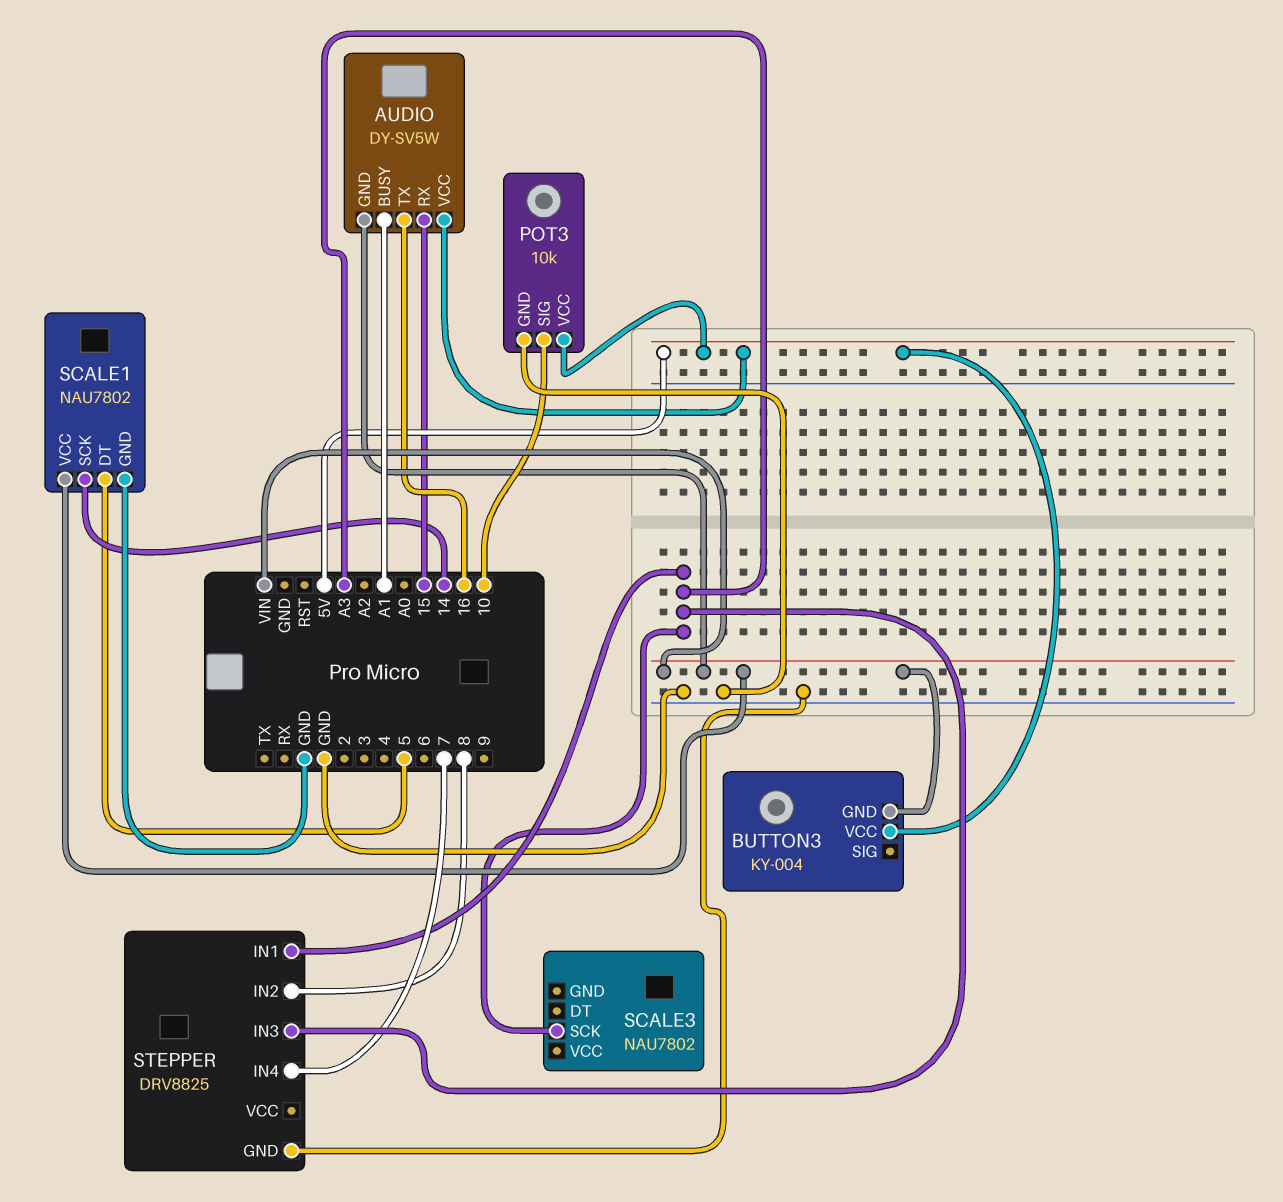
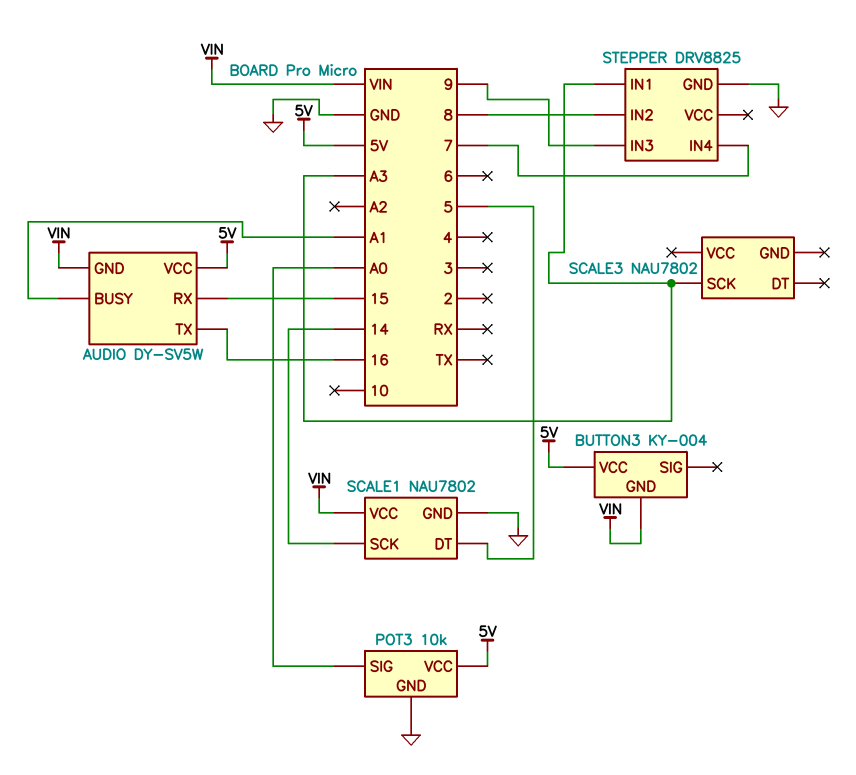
POT3 pin SIG: 10 -> A0
STEPPER pin IN3: A3 -> 9

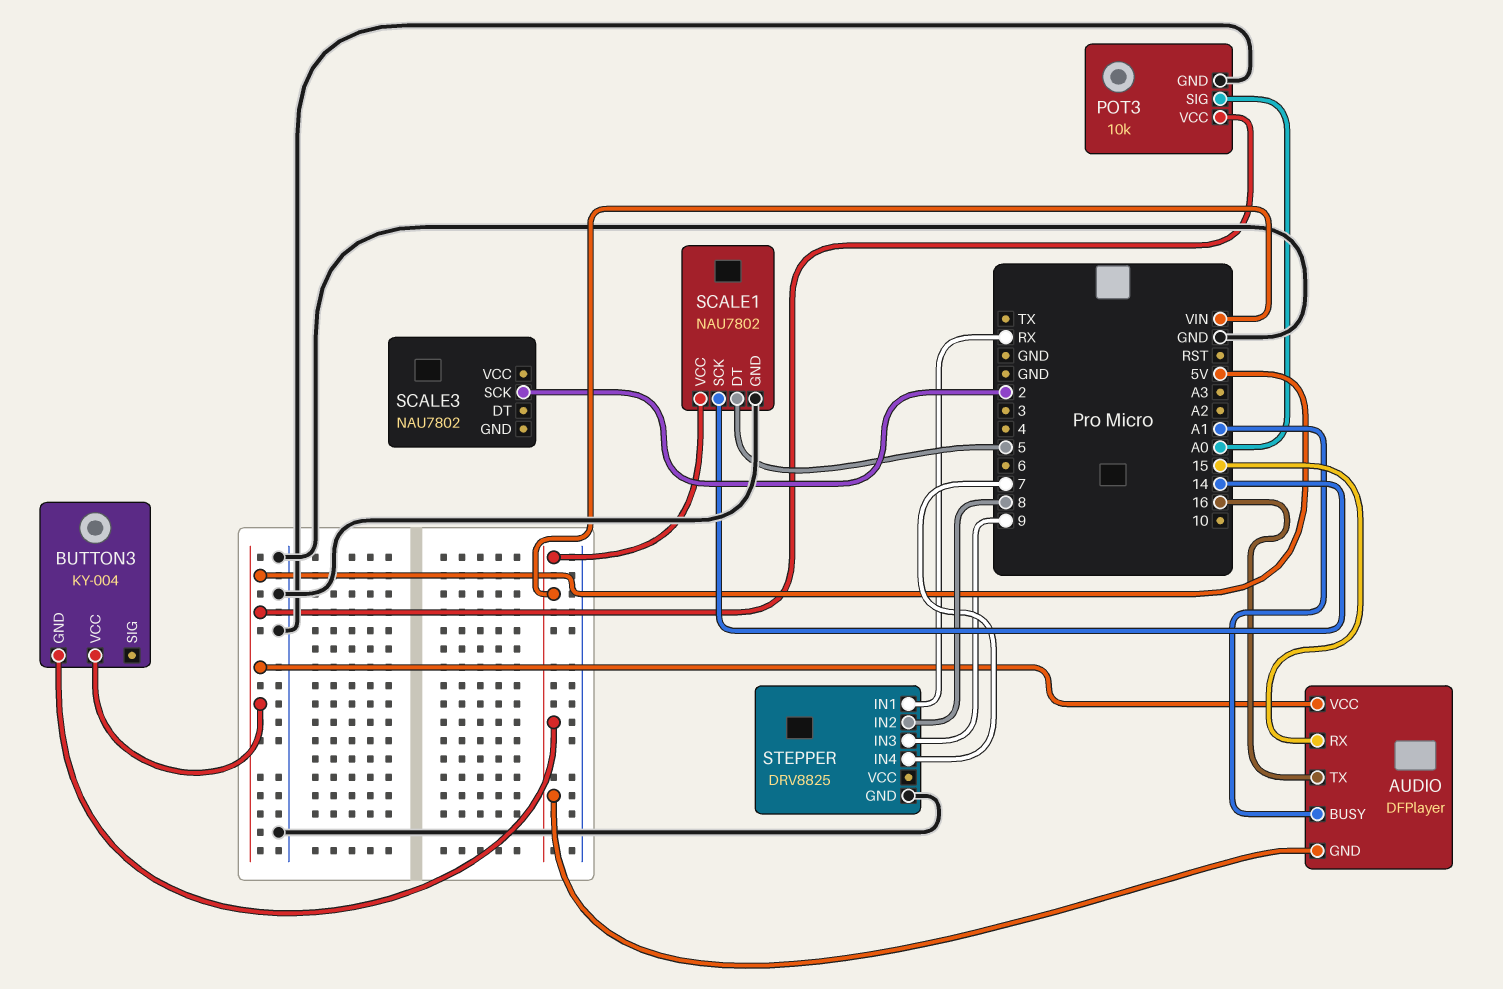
AUDIO: DY-SV5W -> DFPlayer
SCALE3 pin SCK: A3 -> 2
STEPPER pin IN1: A3 -> RX

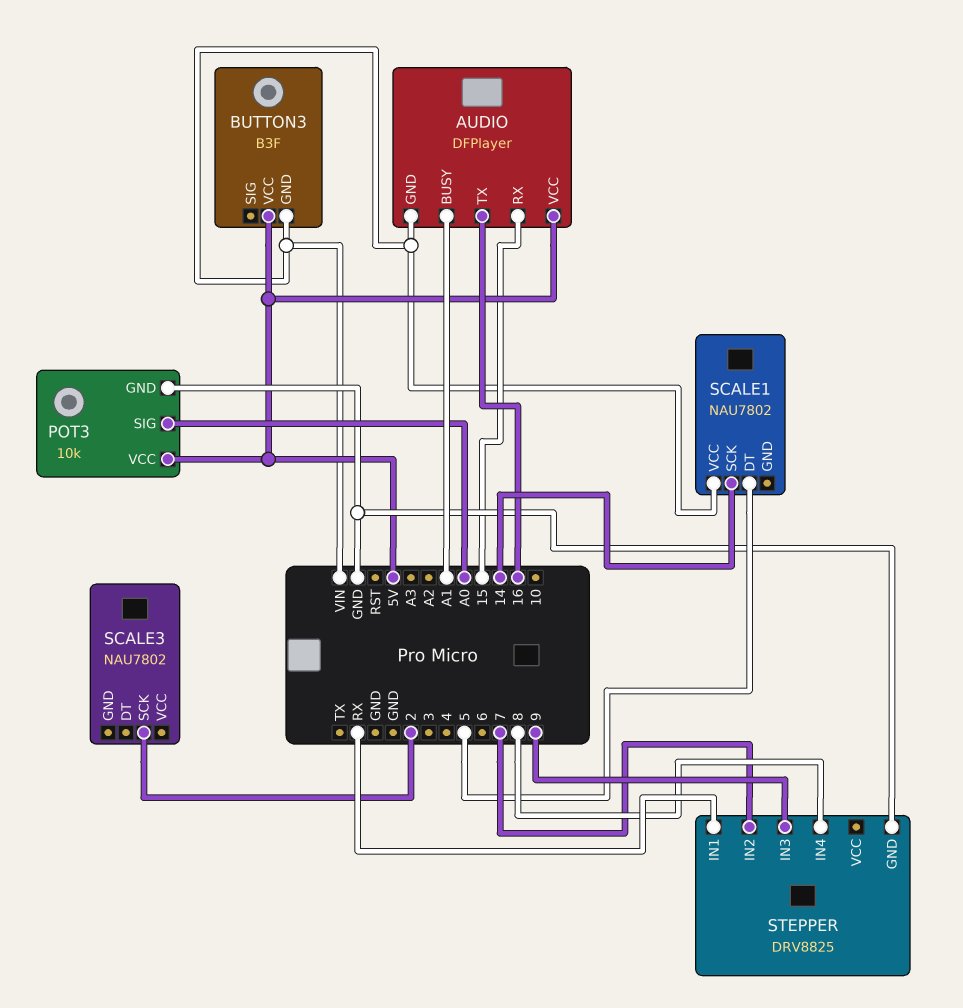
BUTTON3: KY-004 -> B3F
SCALE1 pin GND: GND -> none
STEPPER pin IN2: 8 -> 7
STEPPER pin IN4: 7 -> 8

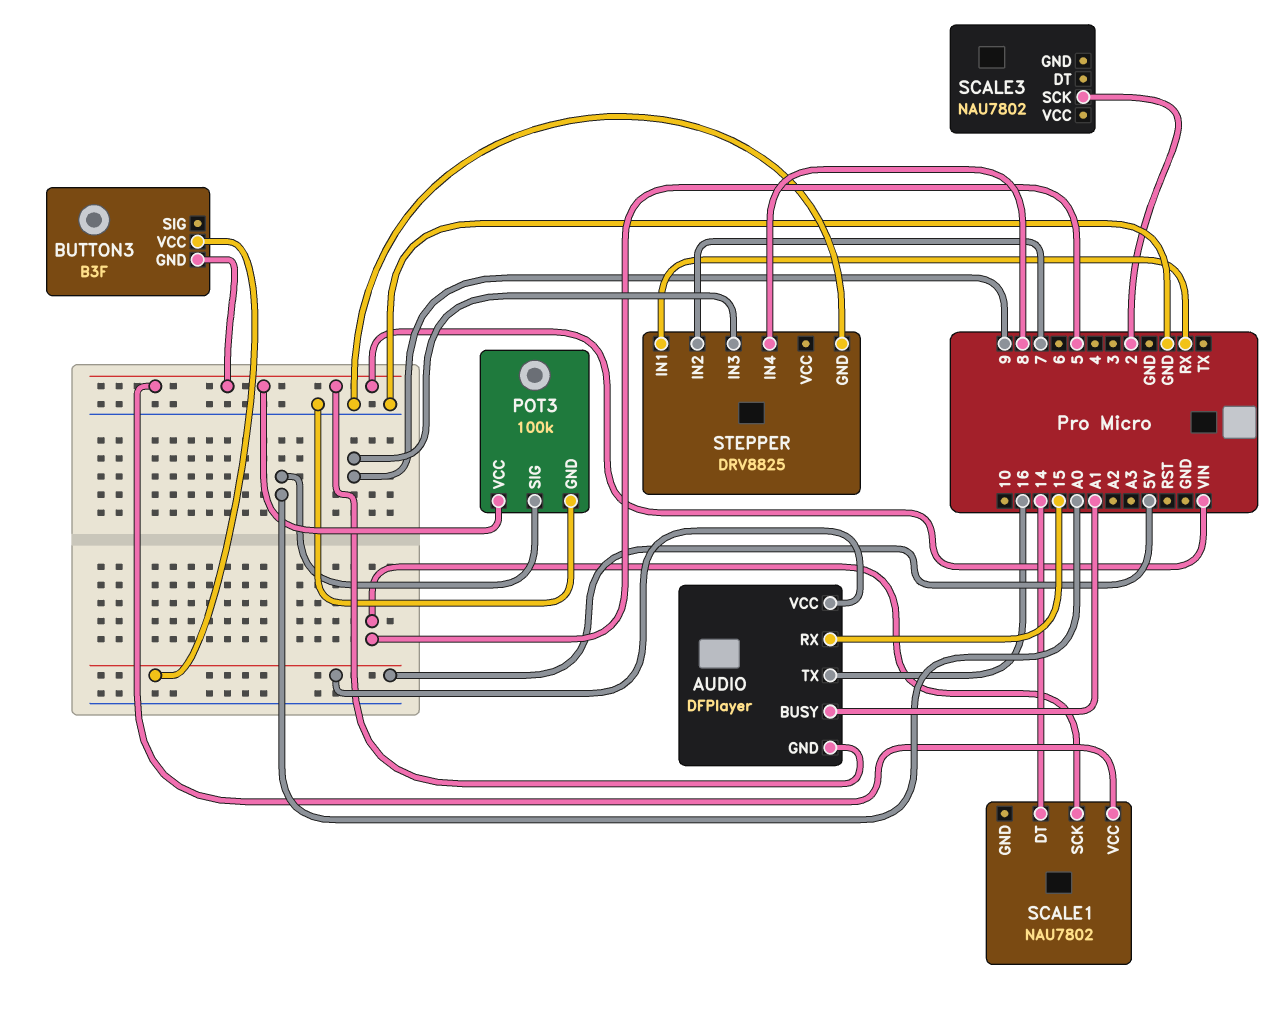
POT3: 10k -> 100k
POT3 pin VCC: 5V -> VIN
SCALE1 pin DT: 5 -> 14
SCALE1 pin SCK: 14 -> 5

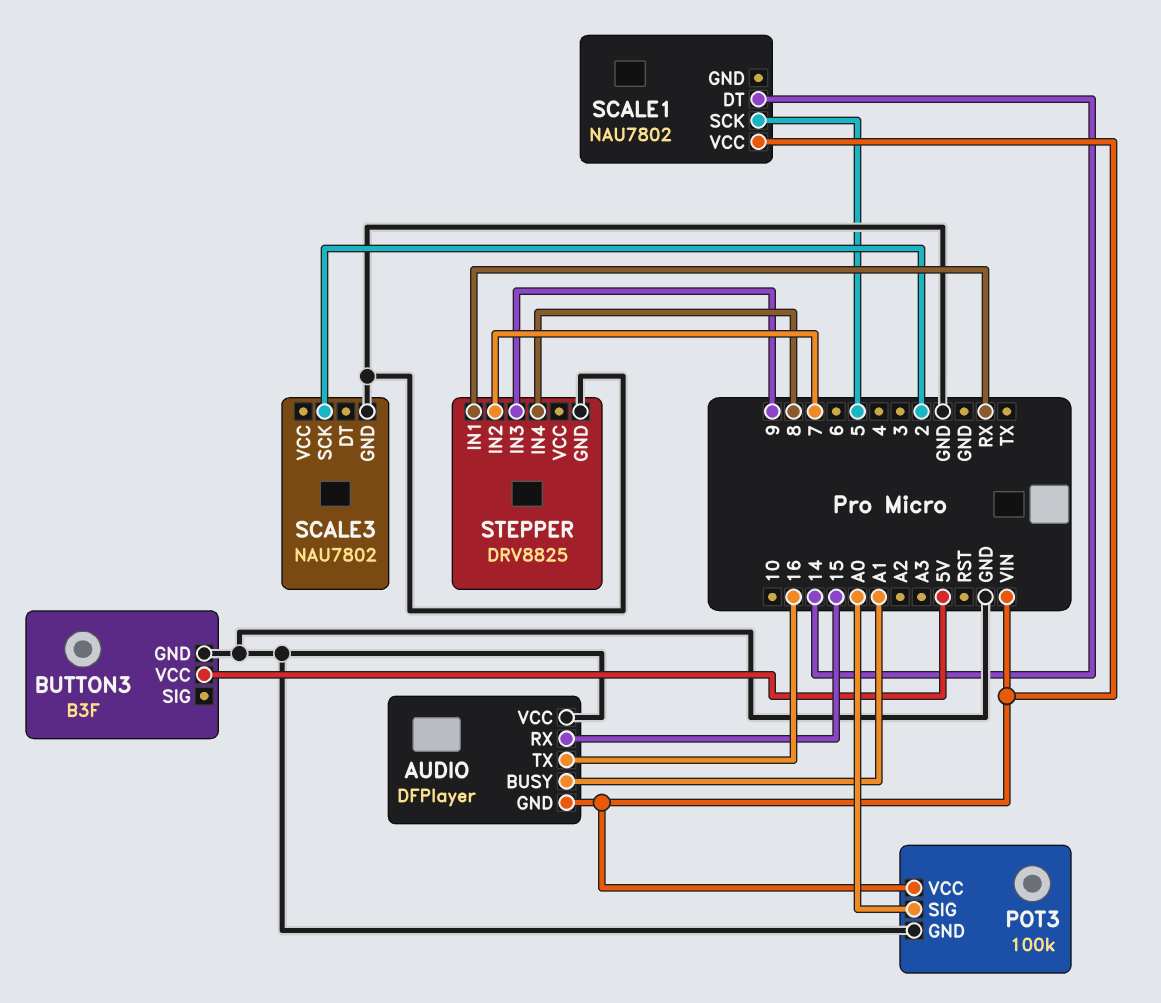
AUDIO pin VCC: 5V -> GND
BUTTON3 pin GND: VIN -> GND
SCALE3 pin GND: none -> GND

